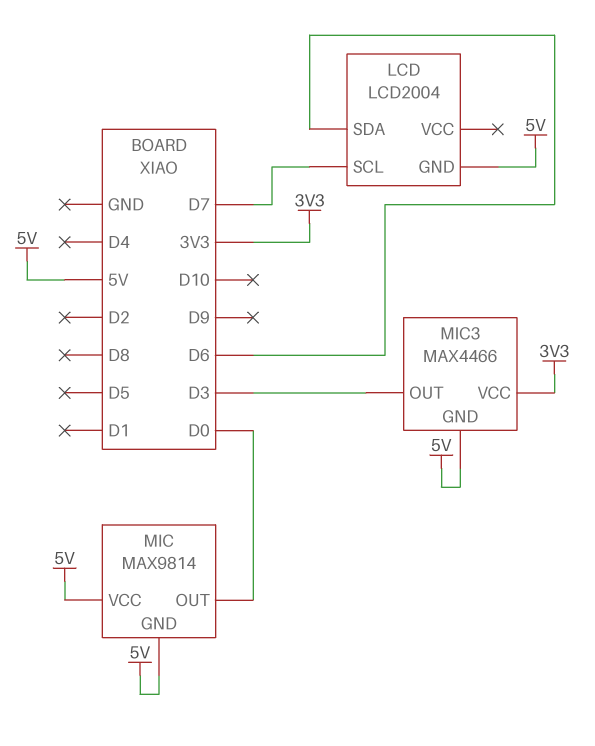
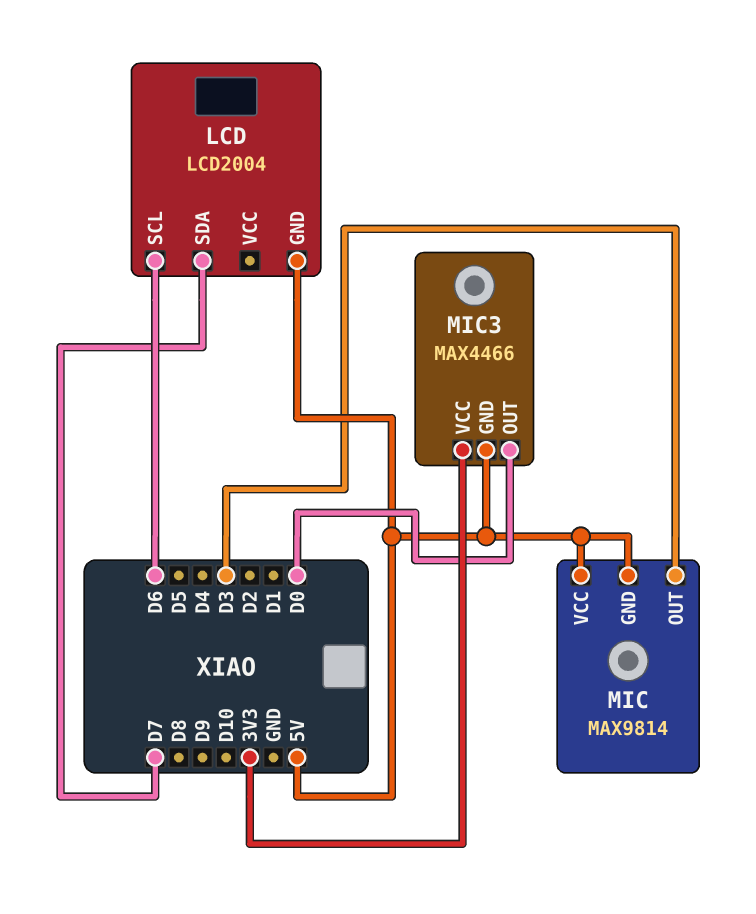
LCD pin SCL: D7 -> D6
LCD pin SDA: D6 -> D7
MIC pin OUT: D0 -> D3
MIC3 pin OUT: D3 -> D0

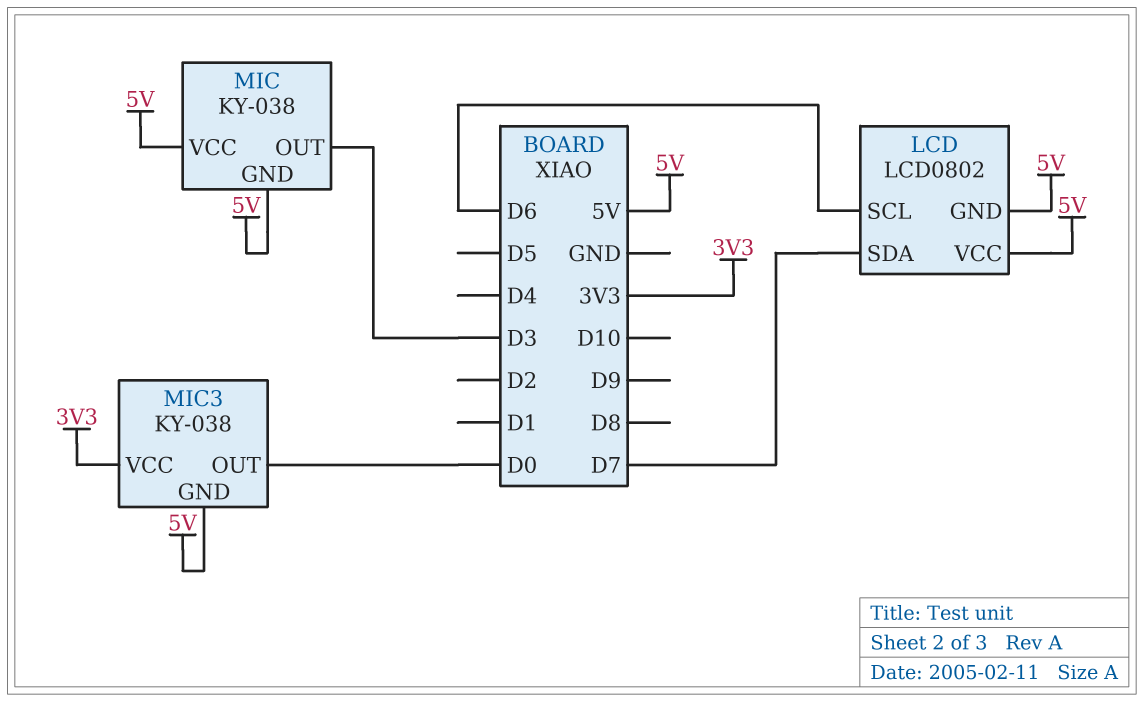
LCD: LCD2004 -> LCD0802
LCD pin VCC: none -> 5V
MIC: MAX9814 -> KY-038
MIC3: MAX4466 -> KY-038

